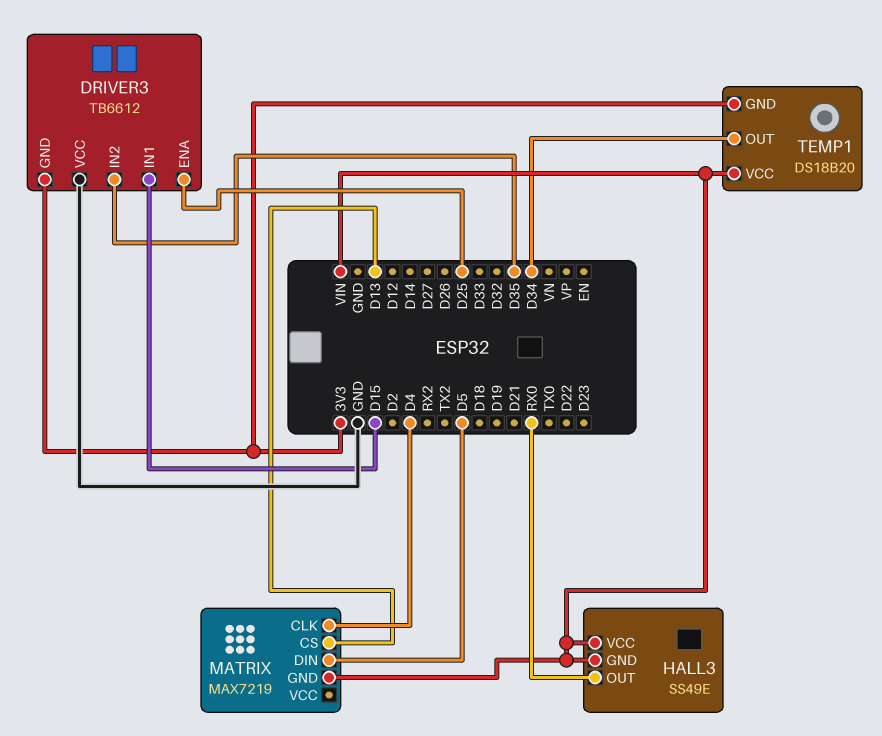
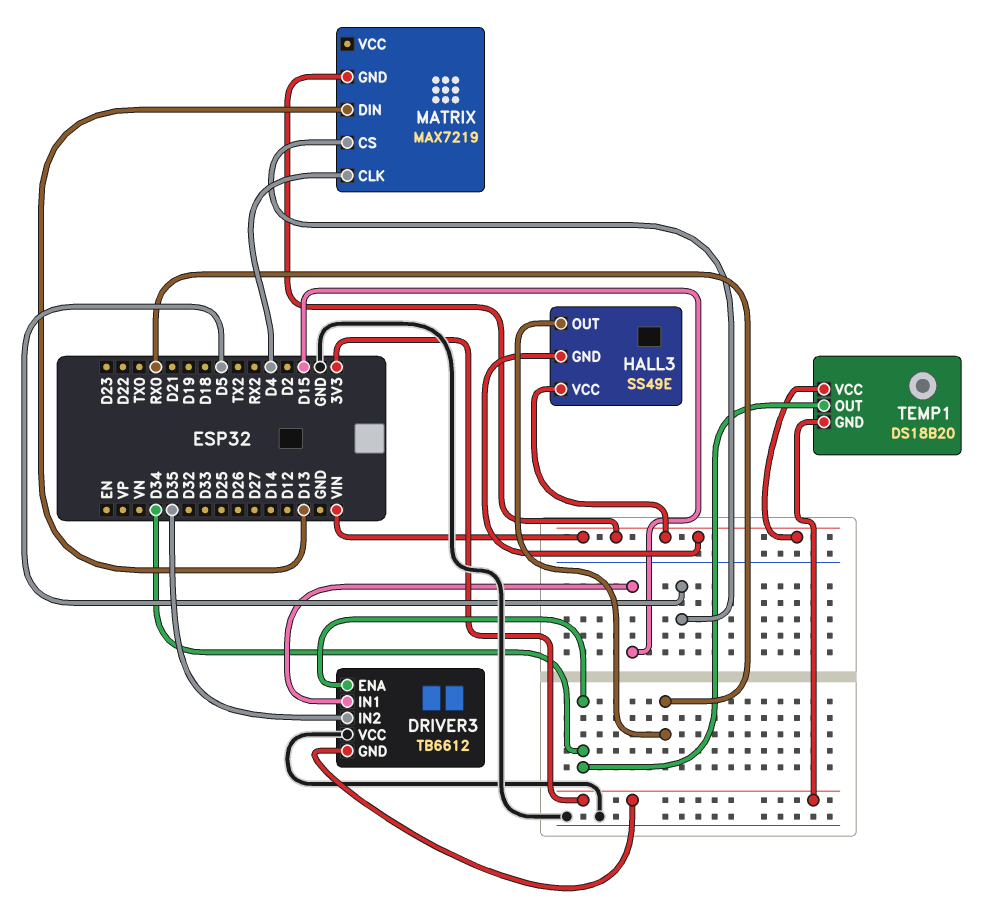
DRIVER3 pin ENA: D25 -> D34
MATRIX pin CS: D13 -> D5
MATRIX pin DIN: D5 -> D13

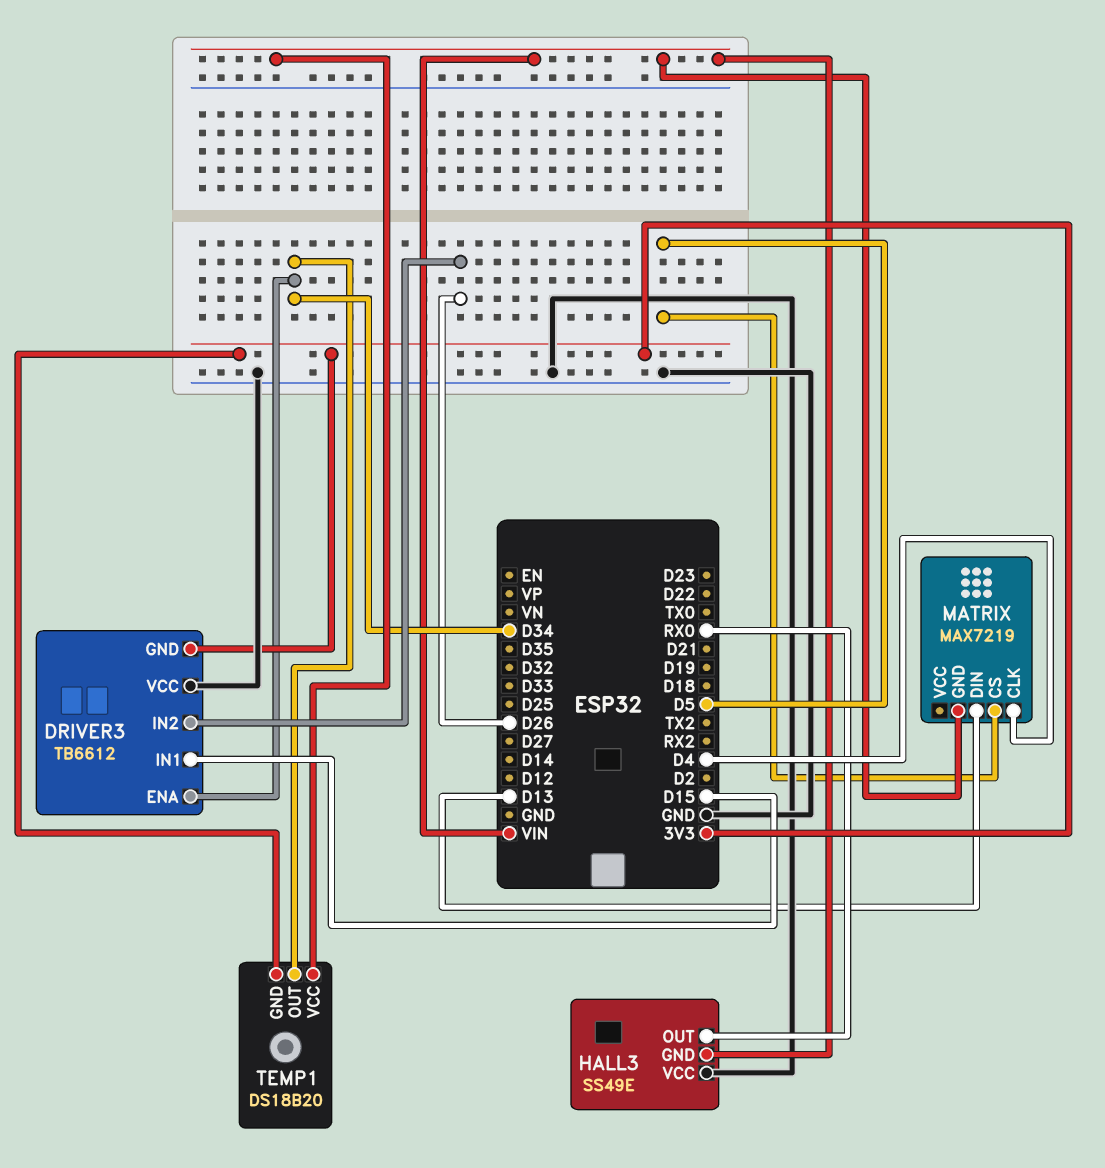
DRIVER3 pin IN2: D35 -> D26
HALL3 pin VCC: VIN -> GND

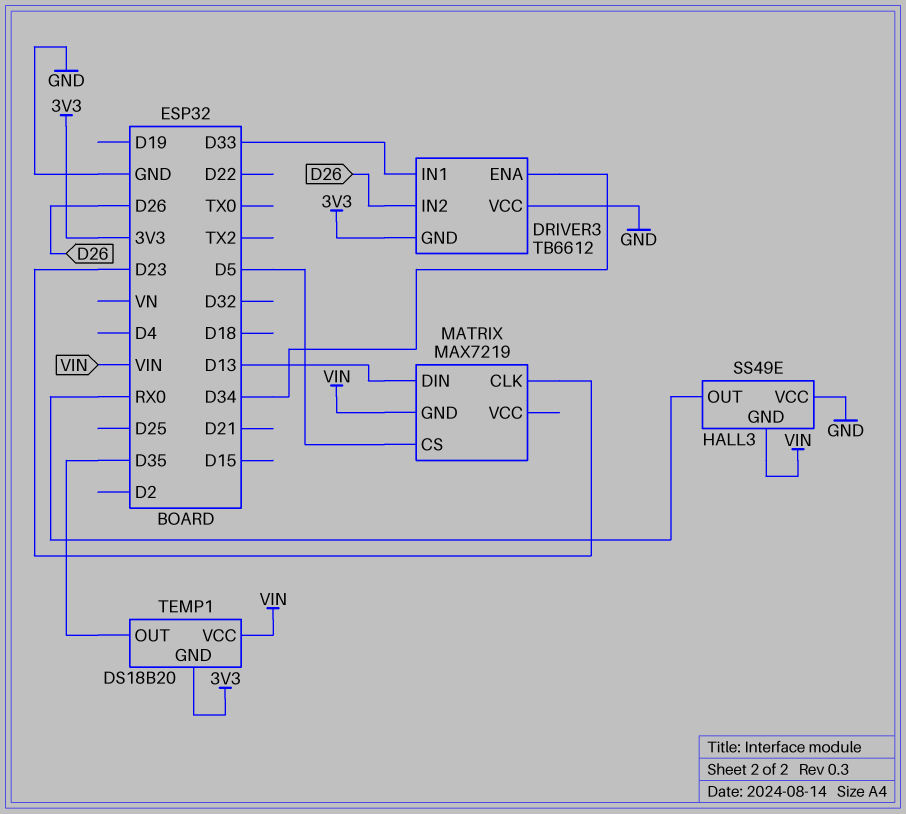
DRIVER3 pin IN1: D15 -> D33
MATRIX pin CLK: D4 -> D23
TEMP1 pin OUT: D34 -> D35

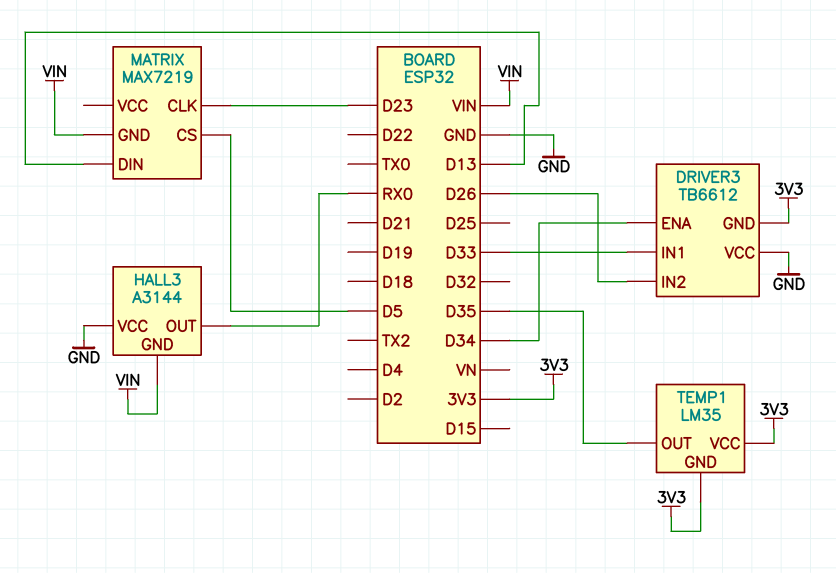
HALL3: SS49E -> A3144
TEMP1: DS18B20 -> LM35
TEMP1 pin VCC: VIN -> 3V3

